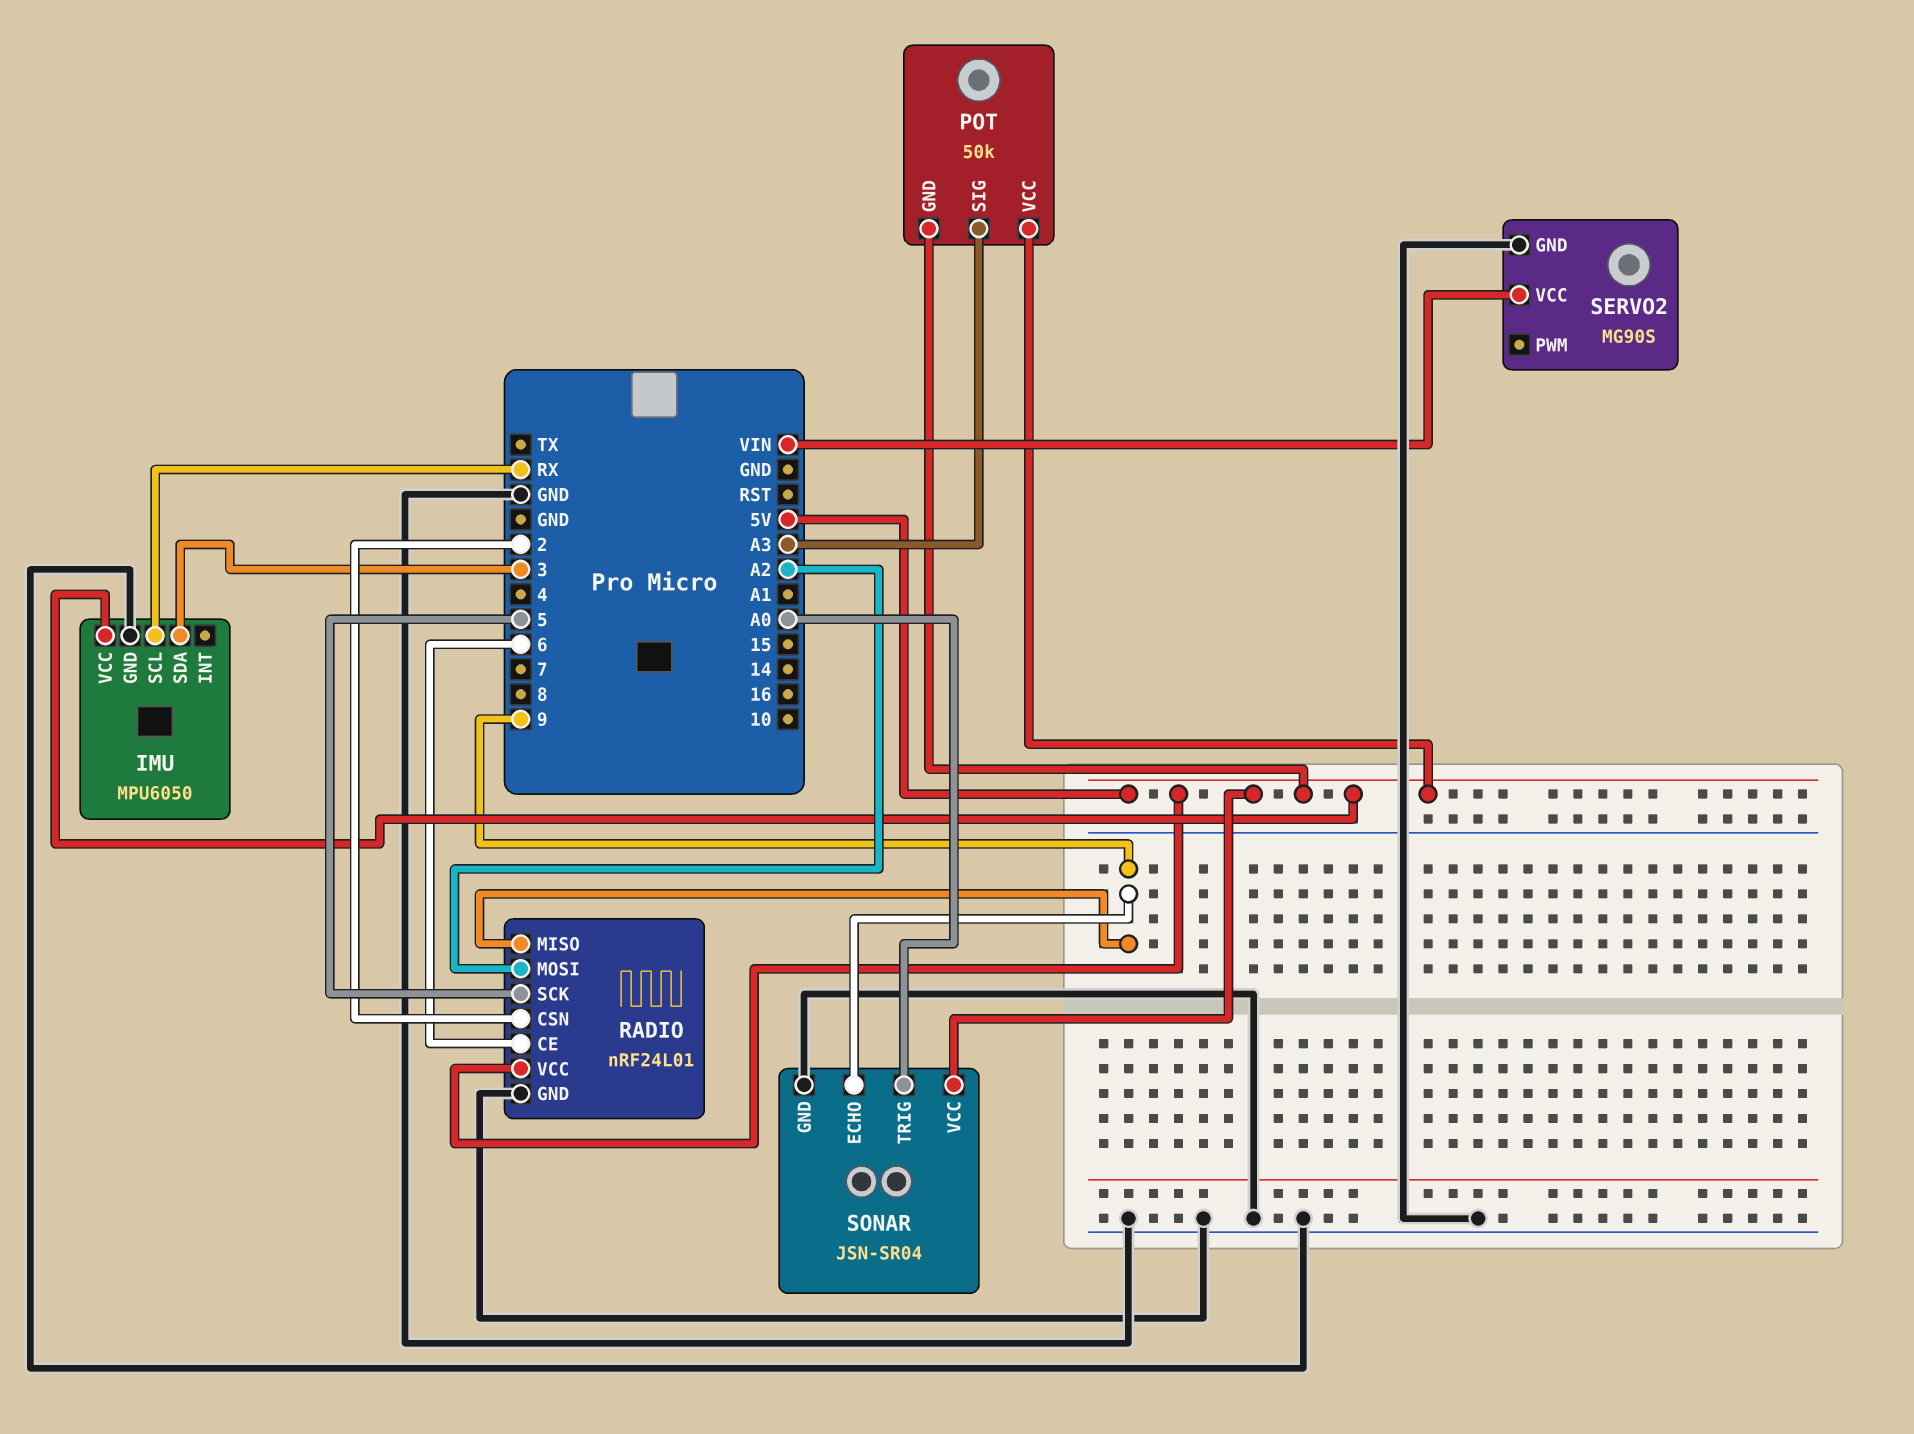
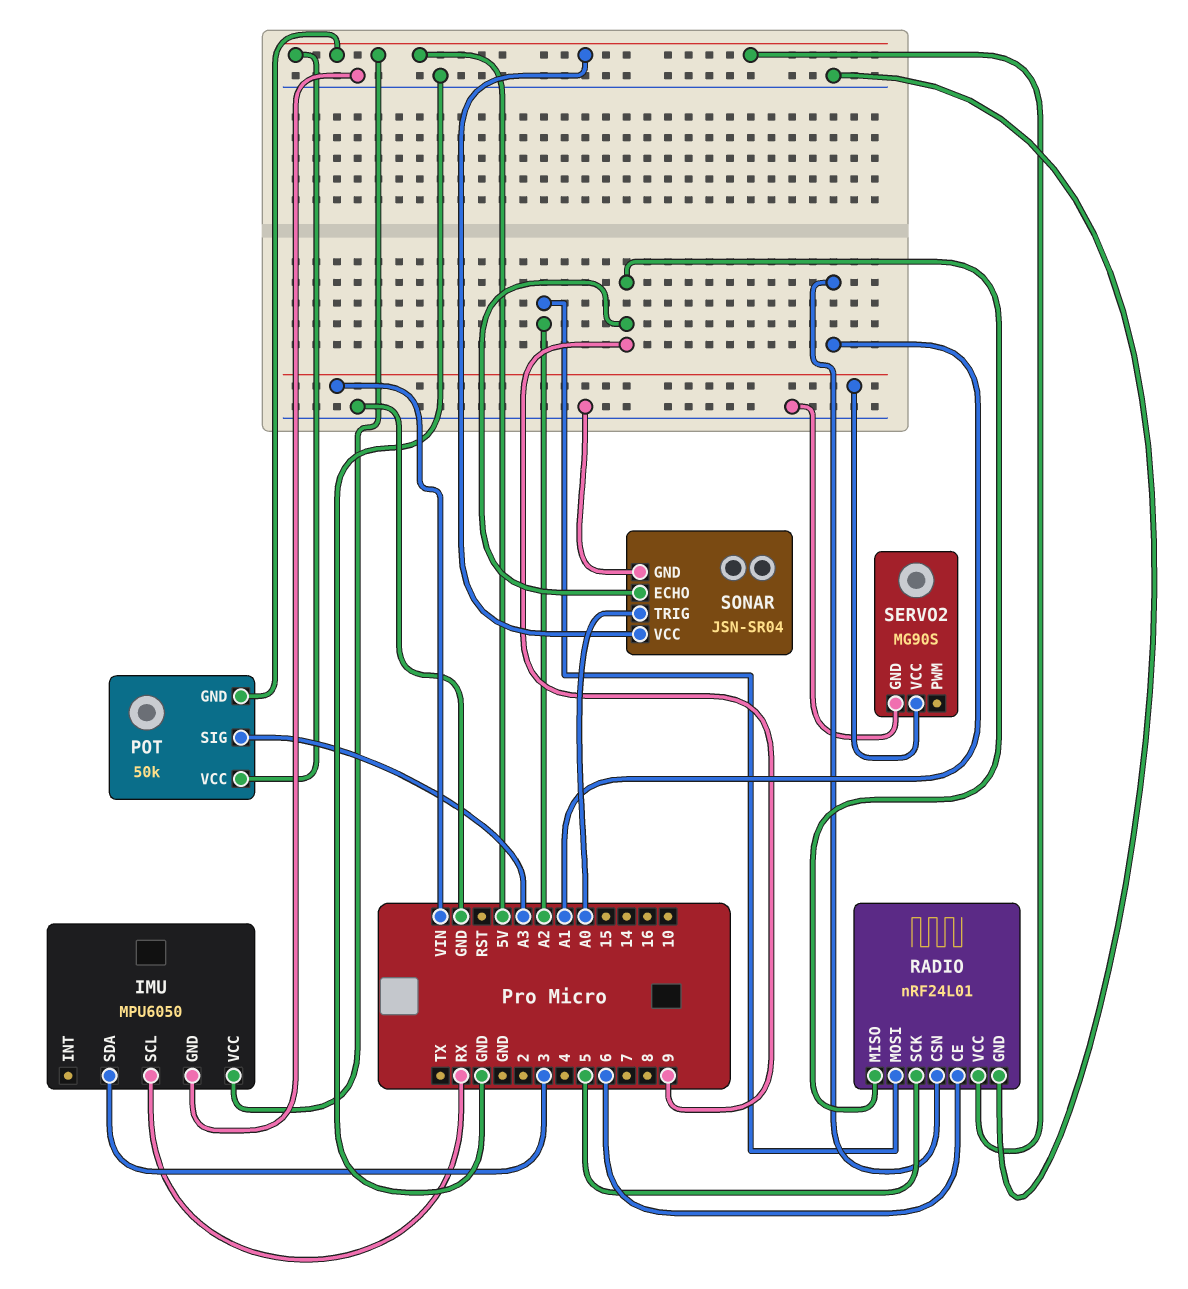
RADIO pin CSN: 2 -> A1

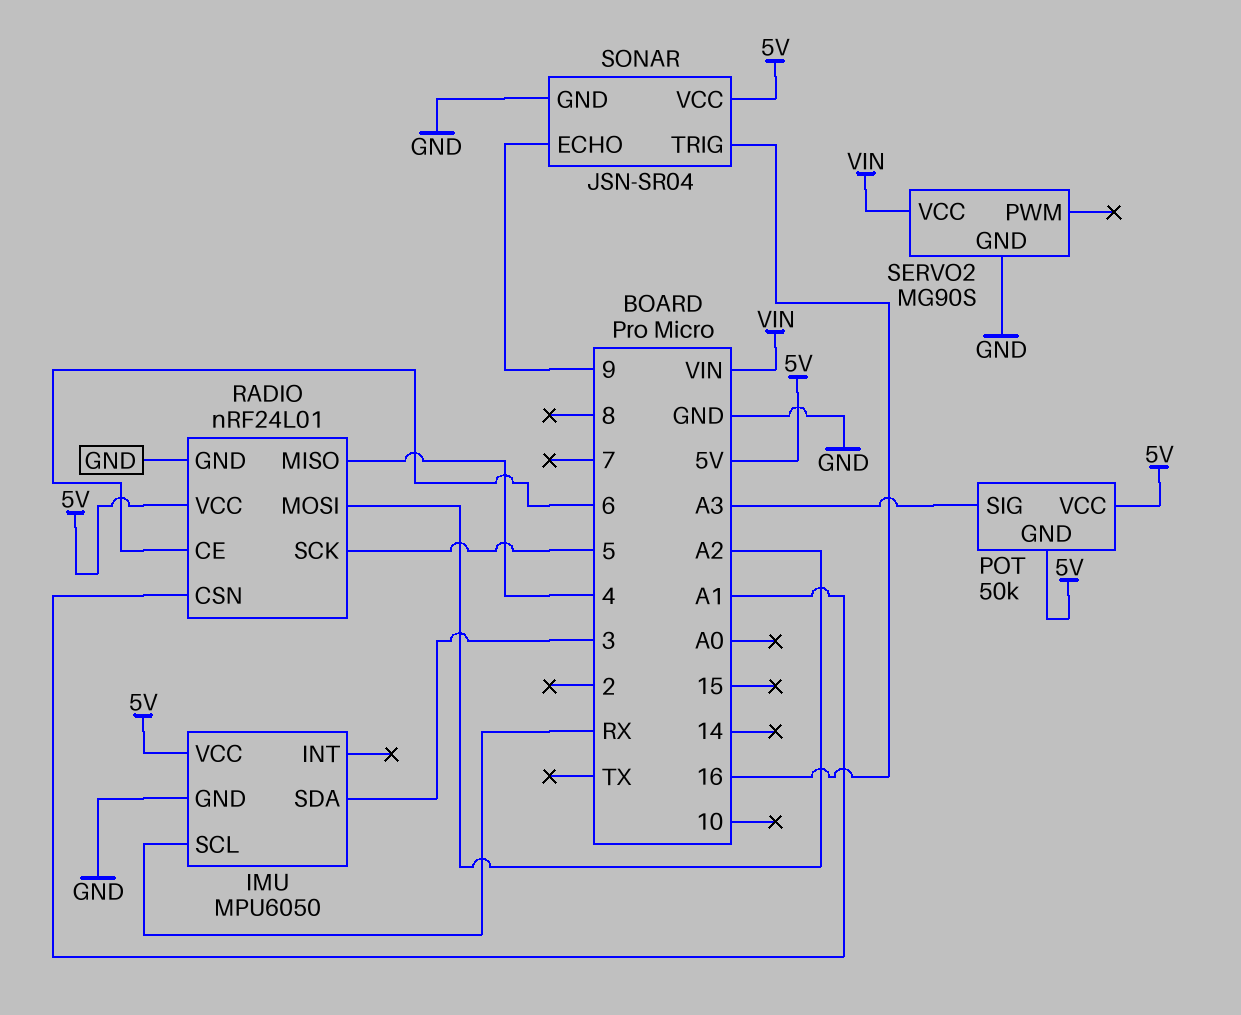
RADIO pin MISO: 9 -> 4
SONAR pin TRIG: A0 -> 16

